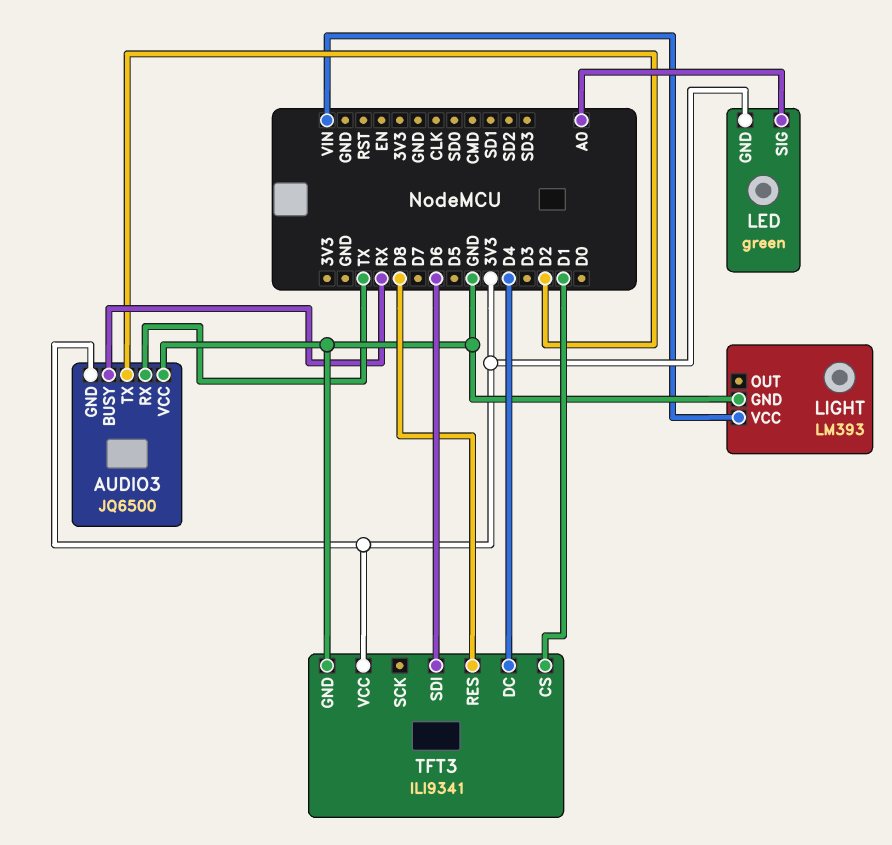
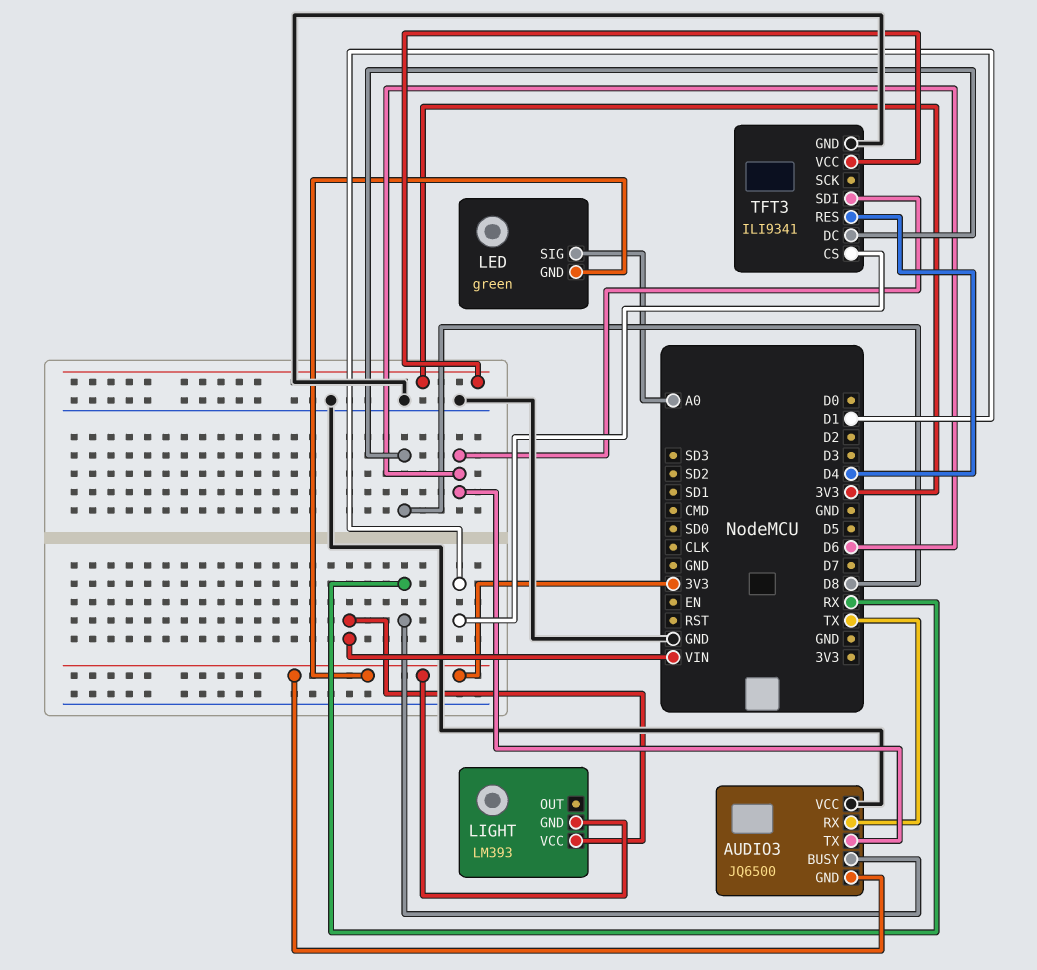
AUDIO3 pin TX: D2 -> D6
LIGHT pin GND: GND -> 3V3
TFT3 pin DC: D4 -> D8
TFT3 pin RES: D8 -> D4

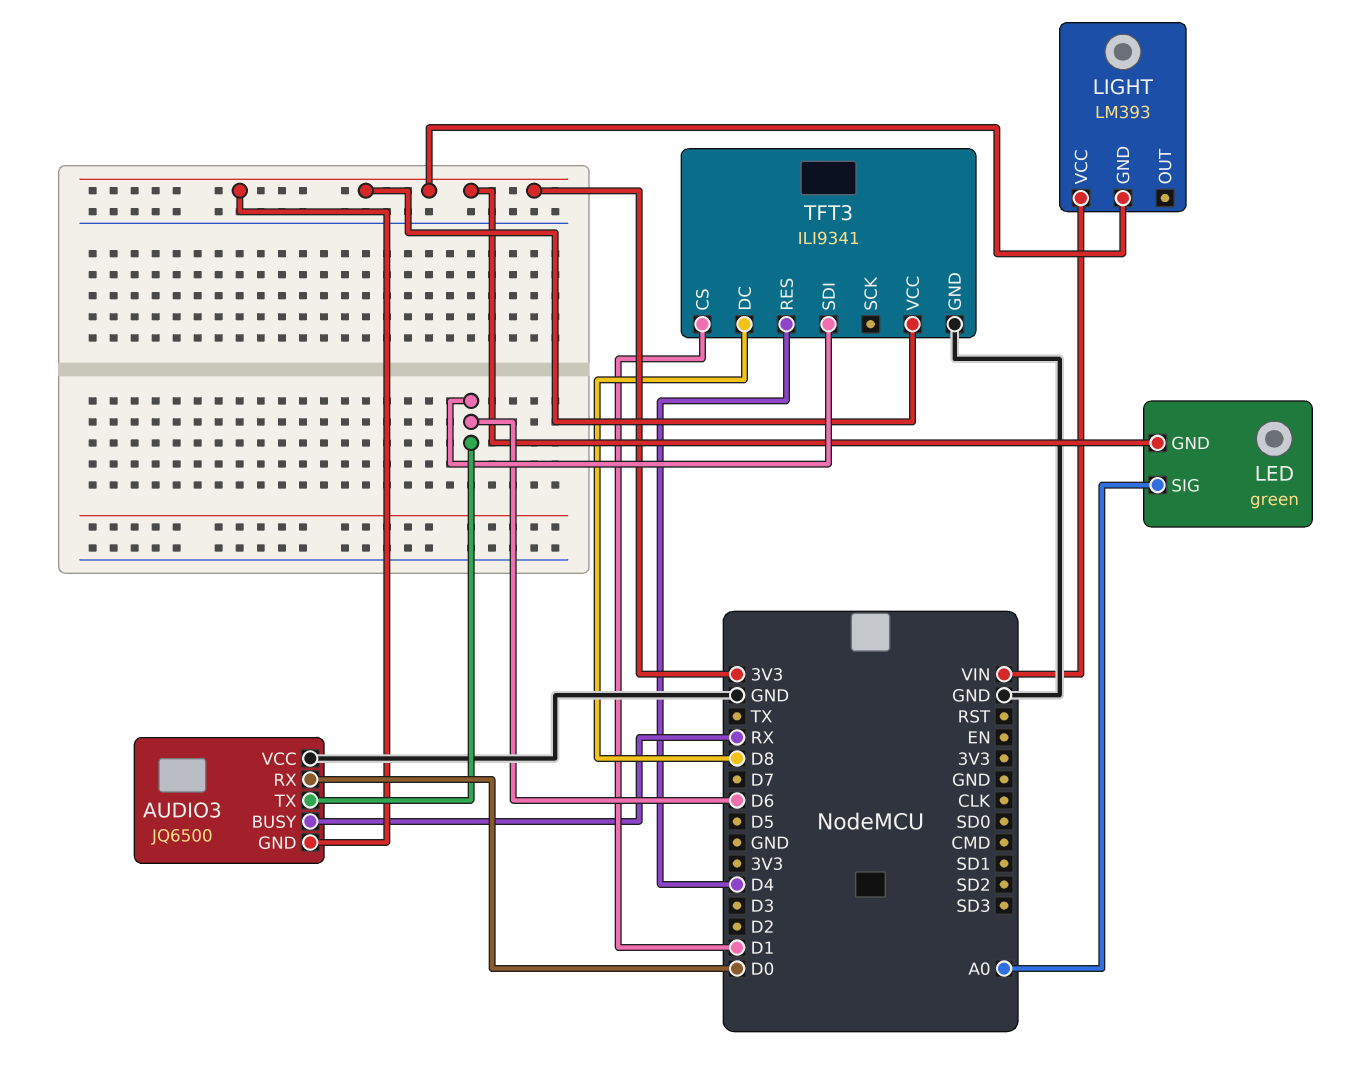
AUDIO3 pin RX: TX -> D0

